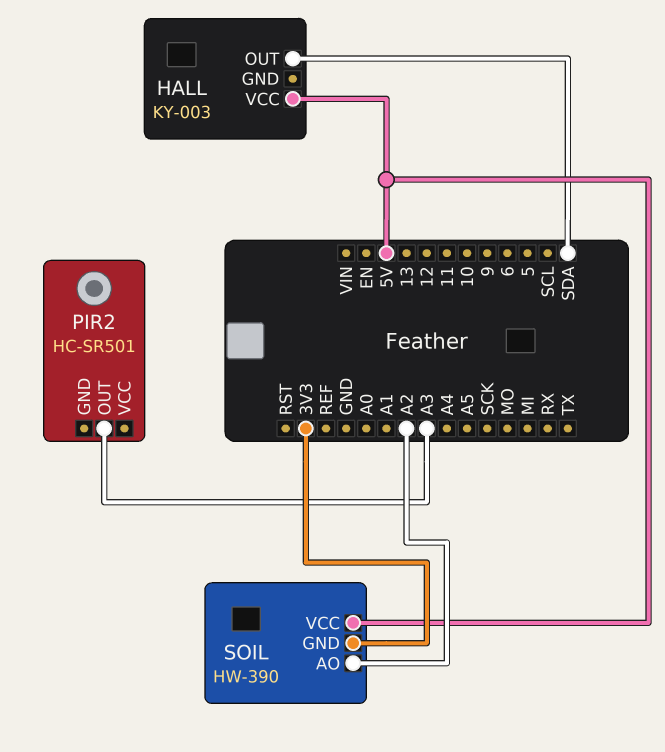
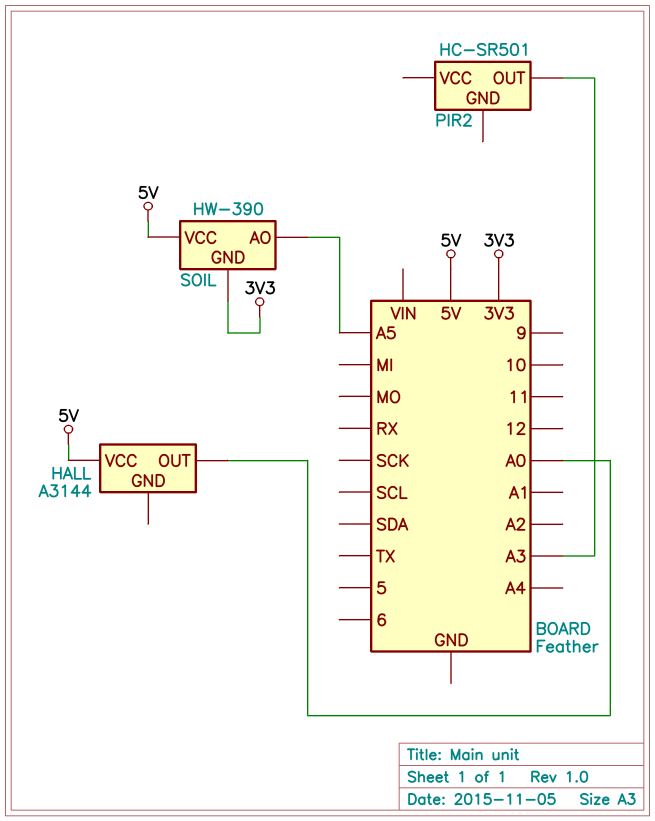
HALL: KY-003 -> A3144
HALL pin OUT: SDA -> A0
SOIL pin AO: A2 -> A5

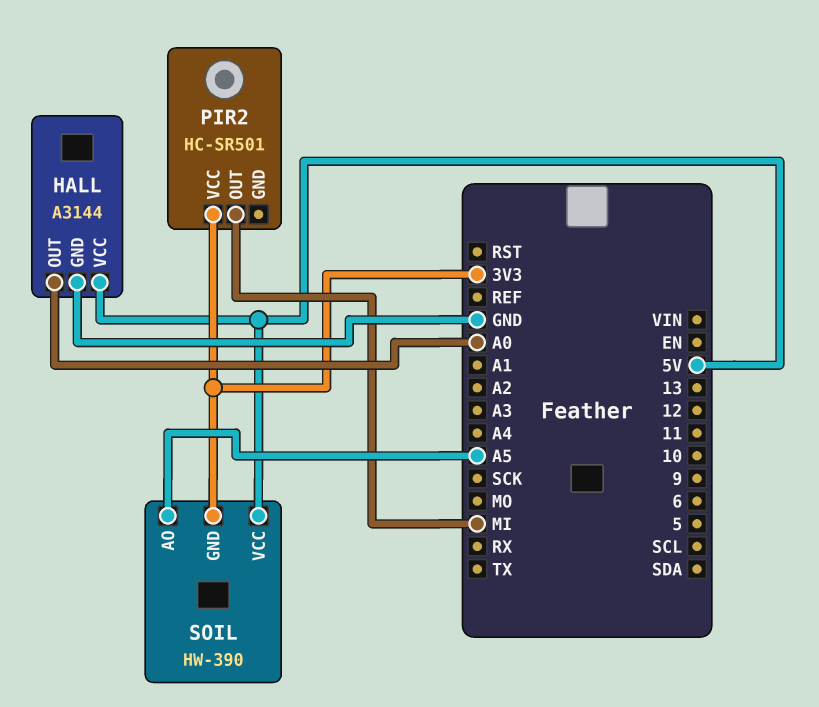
HALL pin GND: none -> GND
PIR2 pin OUT: A3 -> MI
PIR2 pin VCC: none -> 3V3

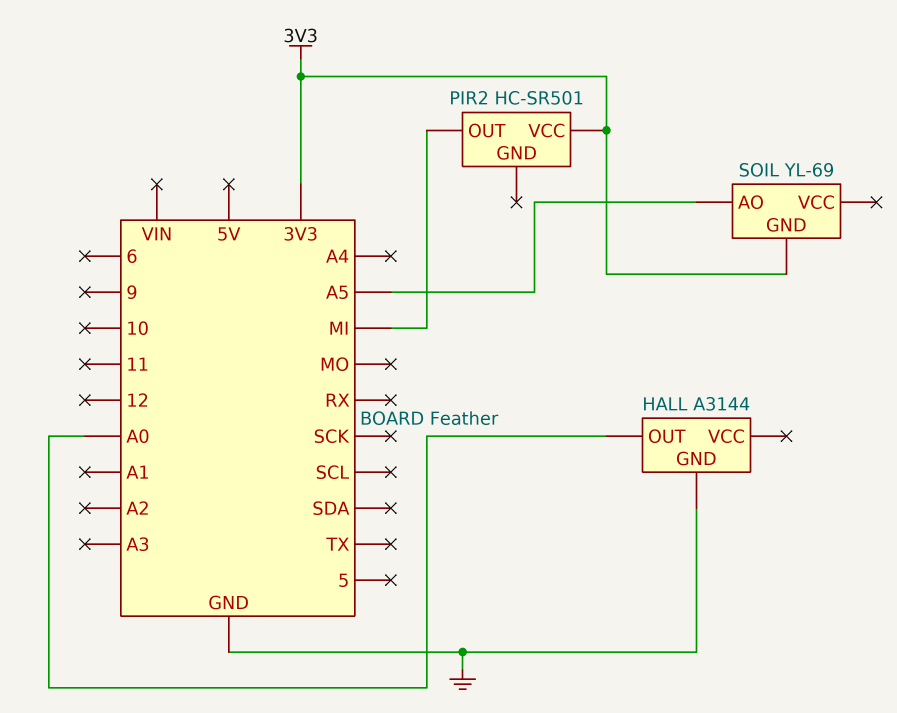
HALL pin VCC: 5V -> none
SOIL: HW-390 -> YL-69
SOIL pin VCC: 5V -> none

